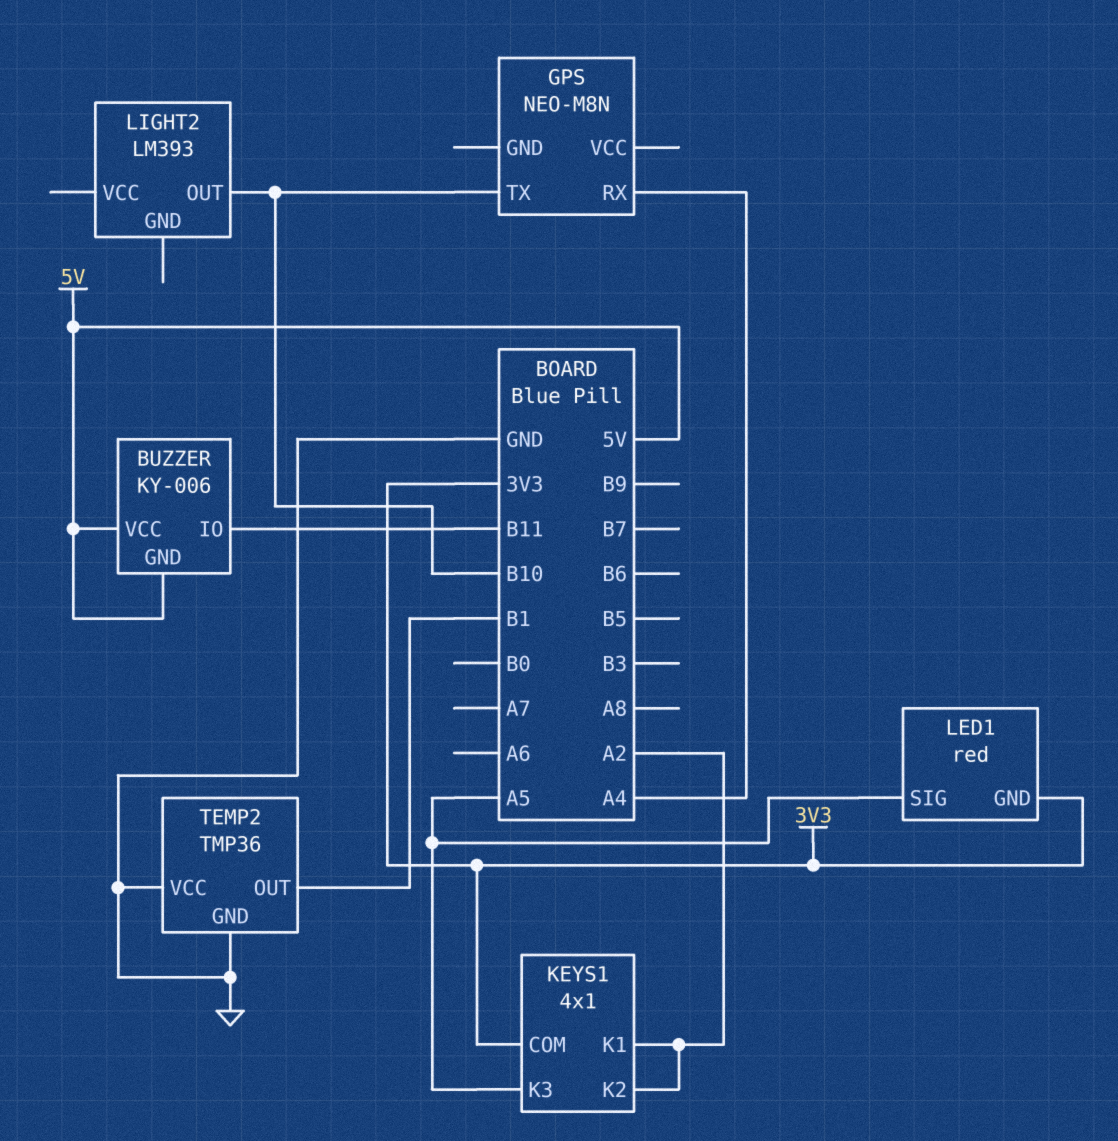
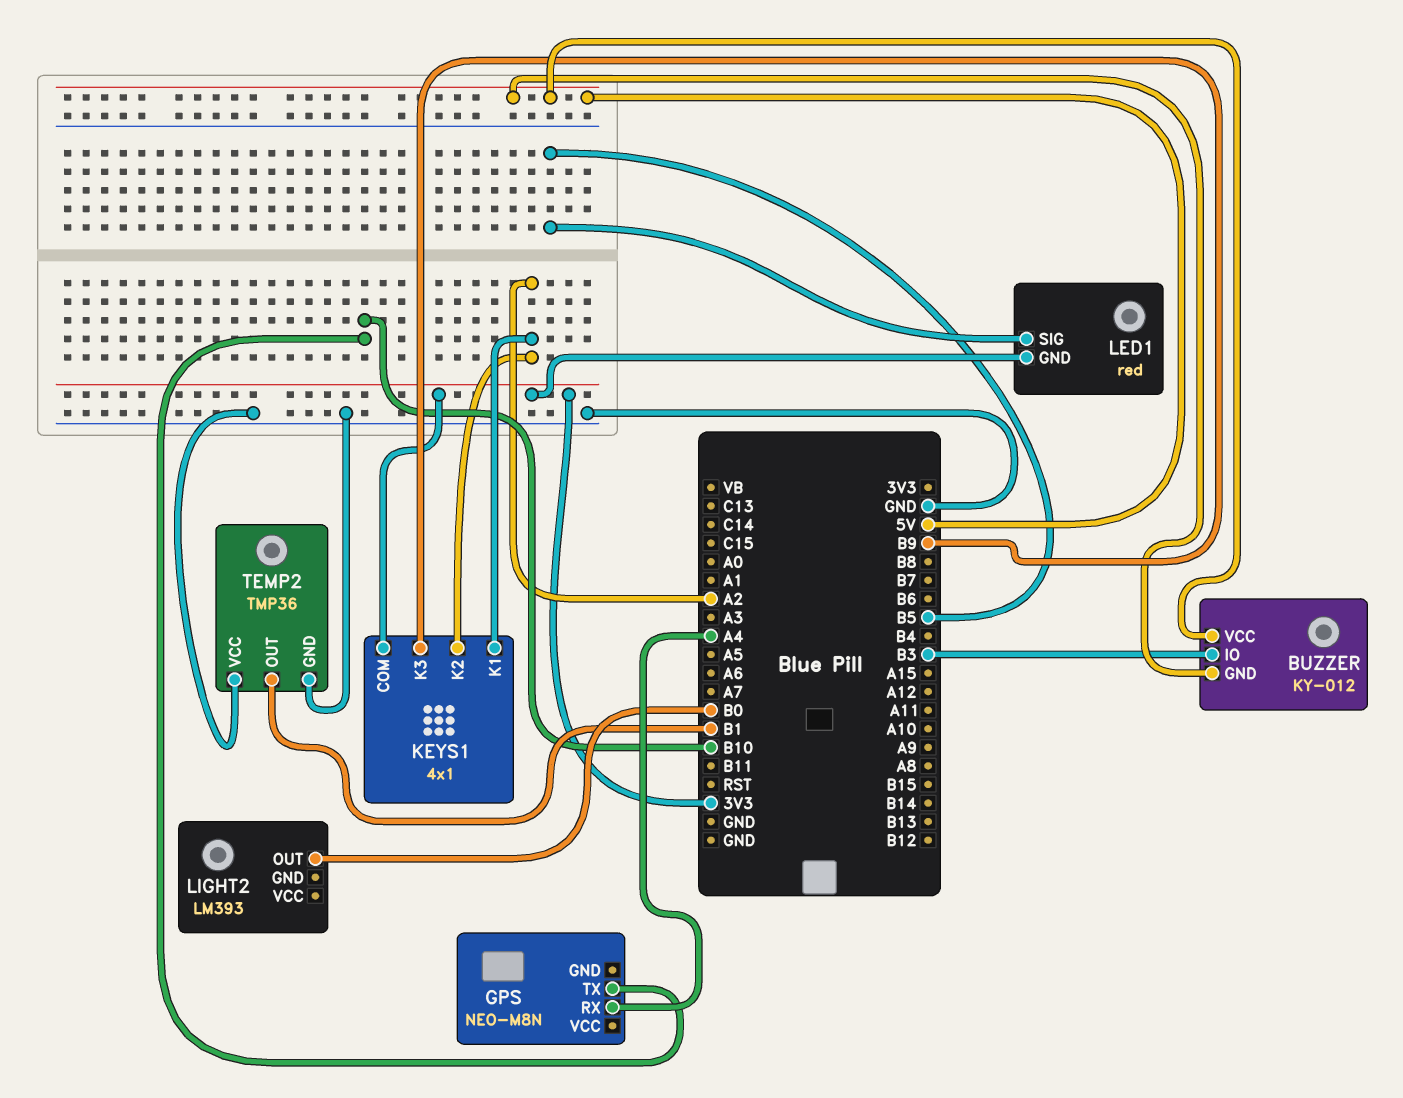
BUZZER: KY-006 -> KY-012
BUZZER pin IO: B11 -> B3
KEYS1 pin K3: A5 -> B9
LED1 pin SIG: A5 -> B5
LIGHT2 pin OUT: B10 -> B0

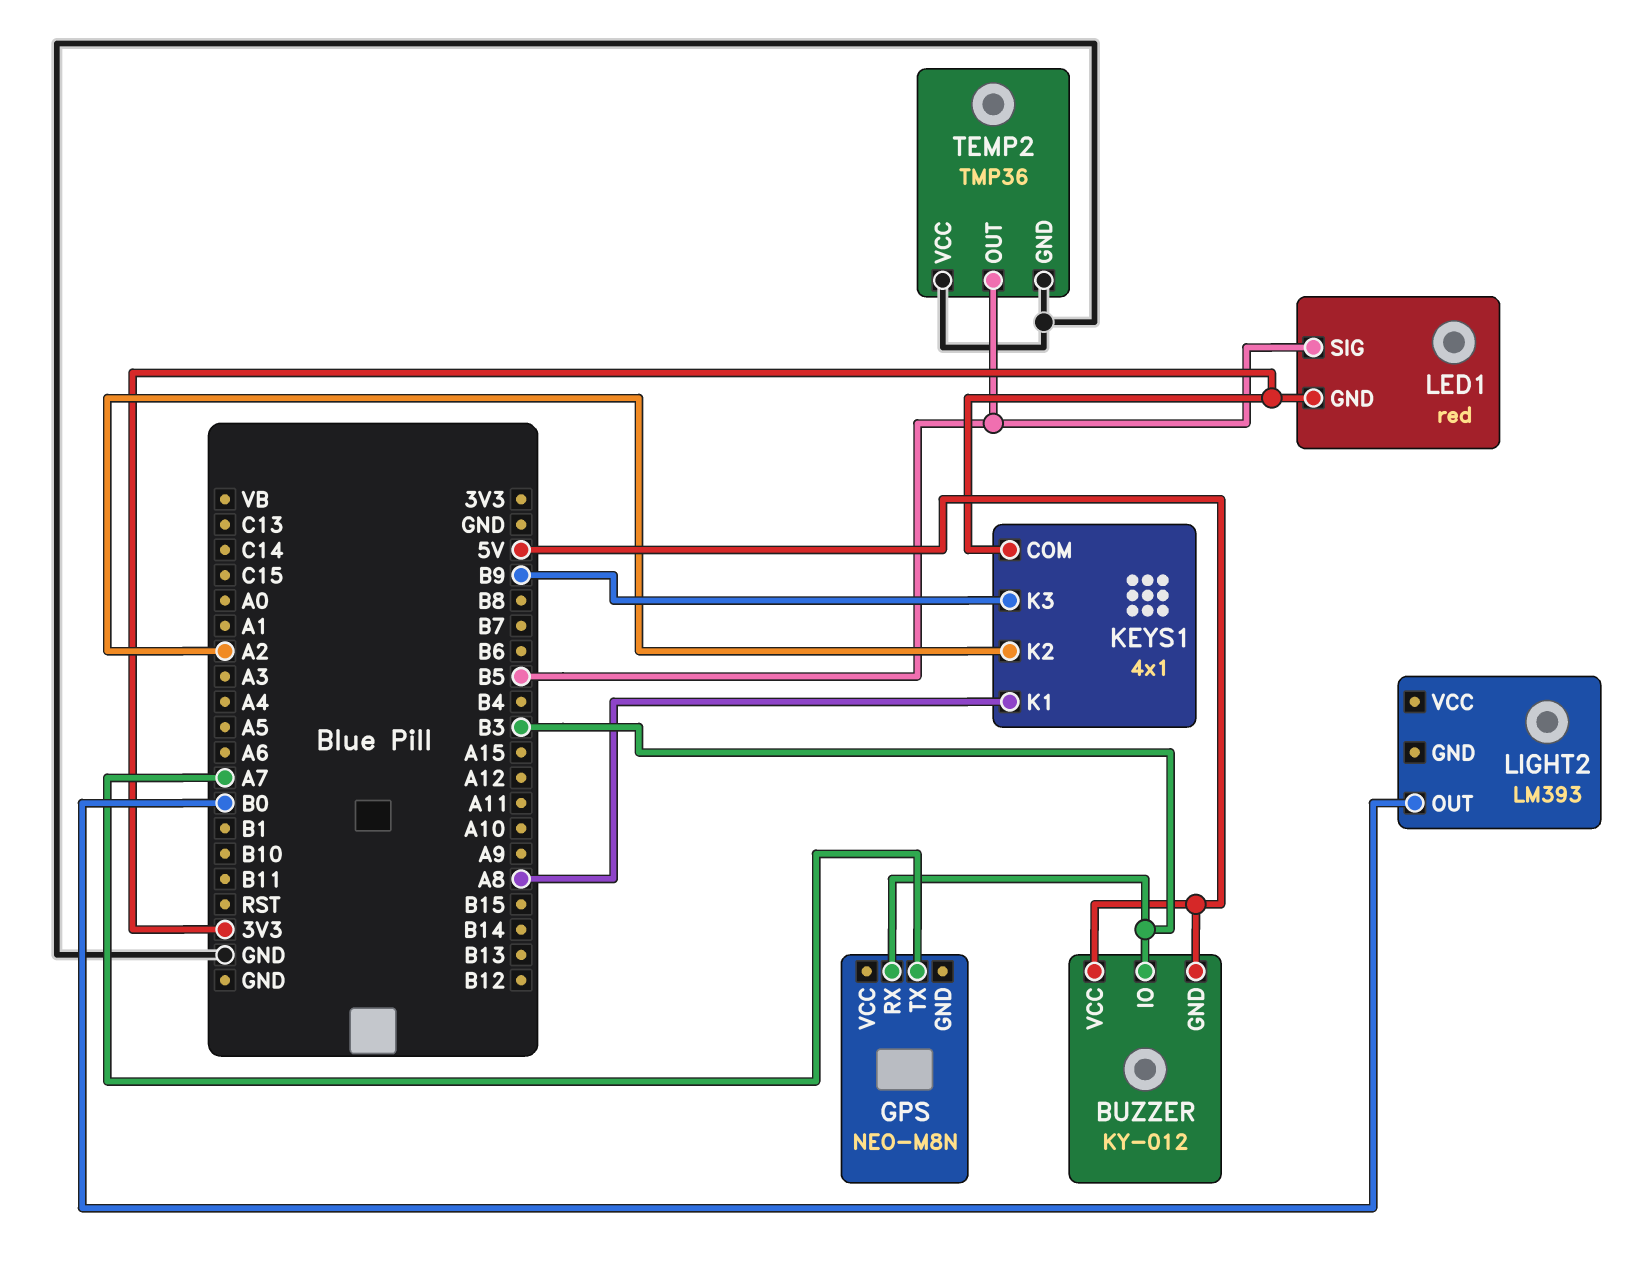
GPS pin RX: A4 -> B3
GPS pin TX: B10 -> A7
KEYS1 pin K1: A2 -> A8
TEMP2 pin OUT: B1 -> B5

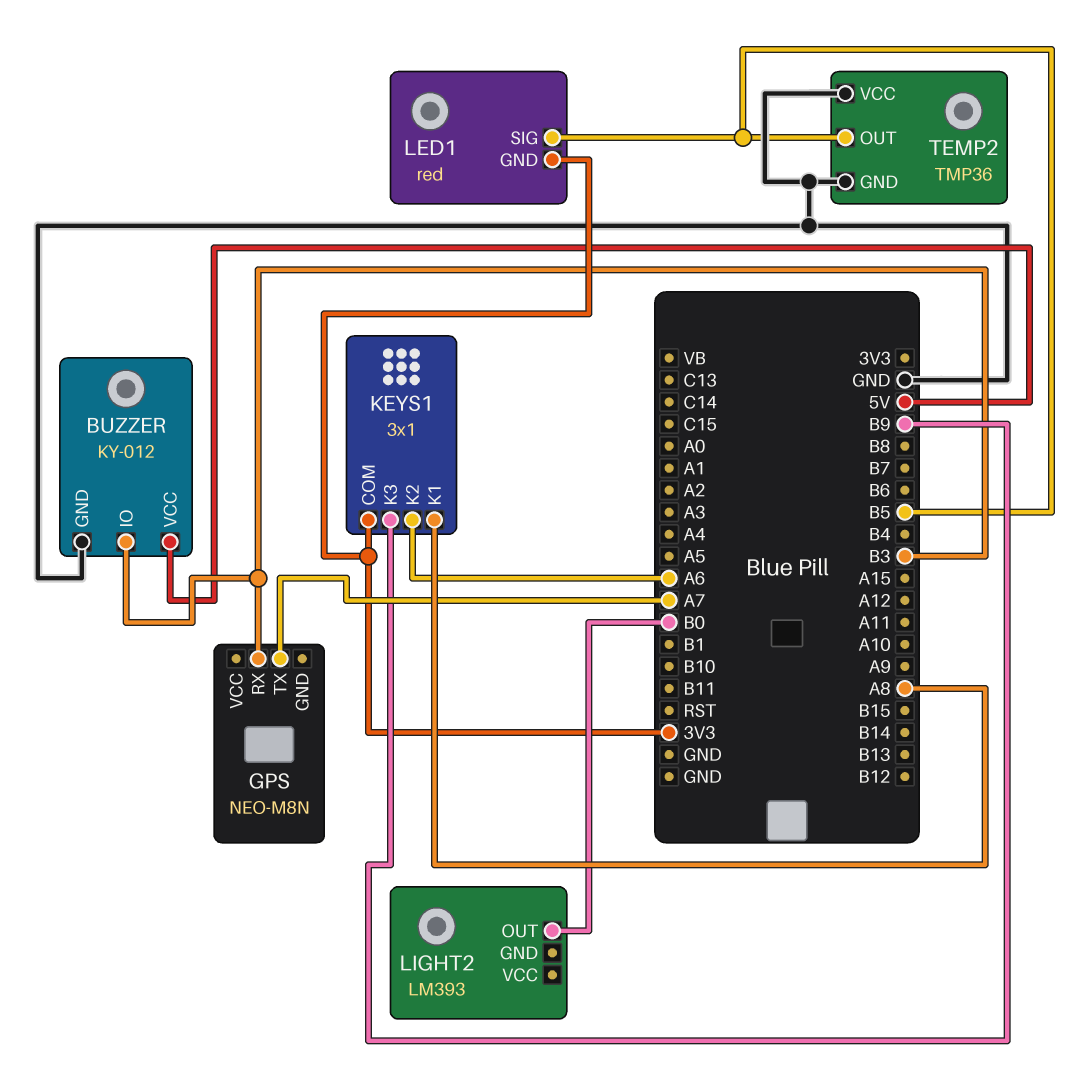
BUZZER pin GND: 5V -> GND
KEYS1: 4x1 -> 3x1
KEYS1 pin K2: A2 -> A6

